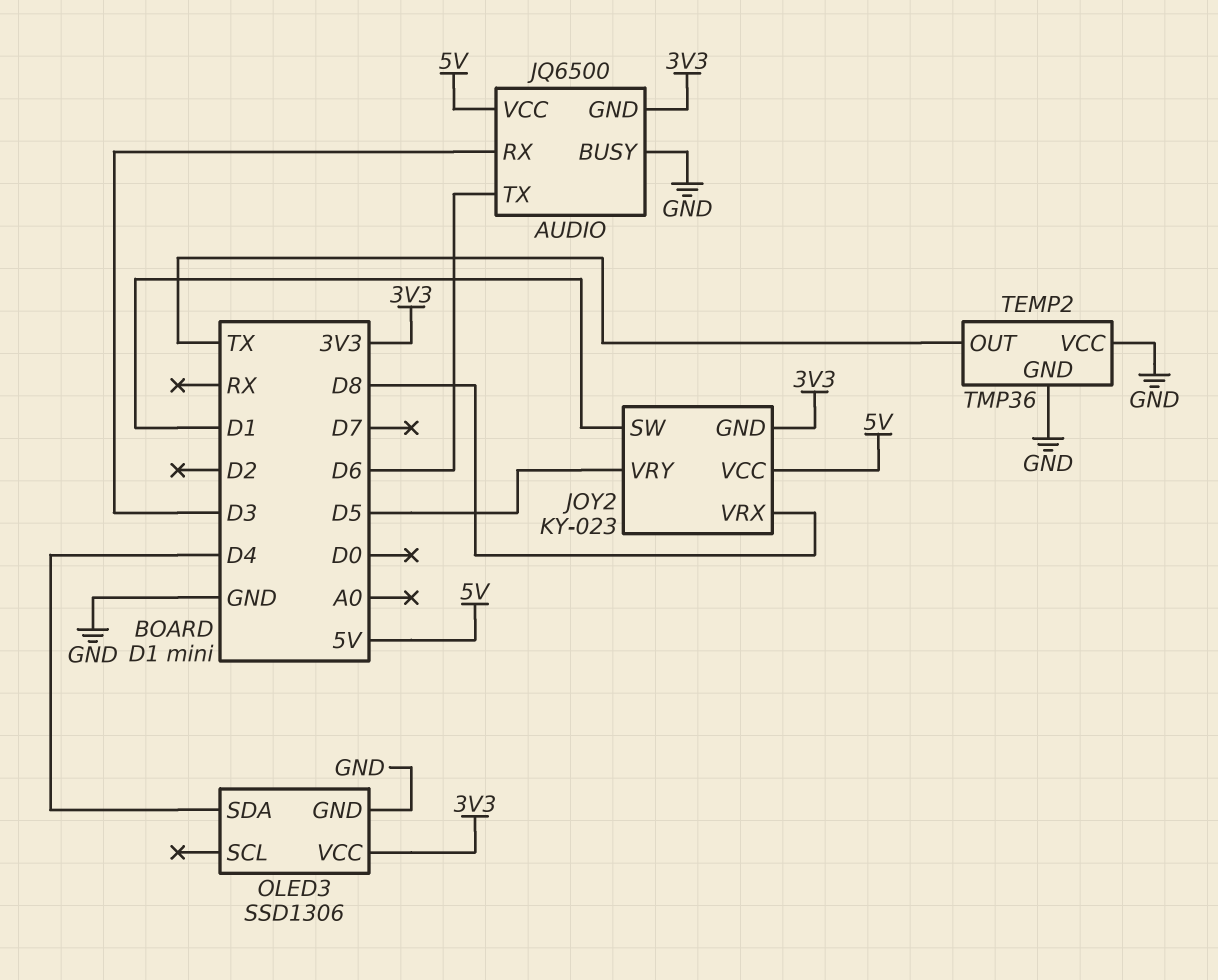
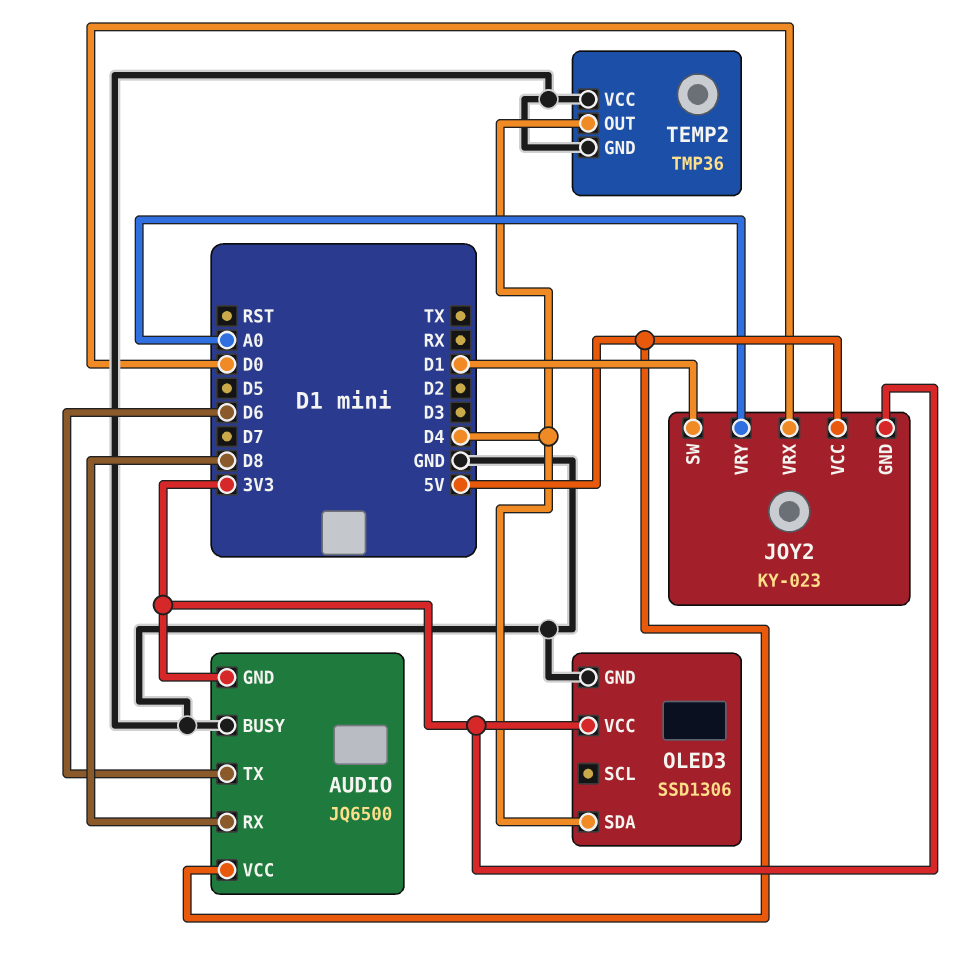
AUDIO pin RX: D3 -> D8
JOY2 pin VRX: D8 -> D0
JOY2 pin VRY: D5 -> A0
TEMP2 pin OUT: TX -> D4

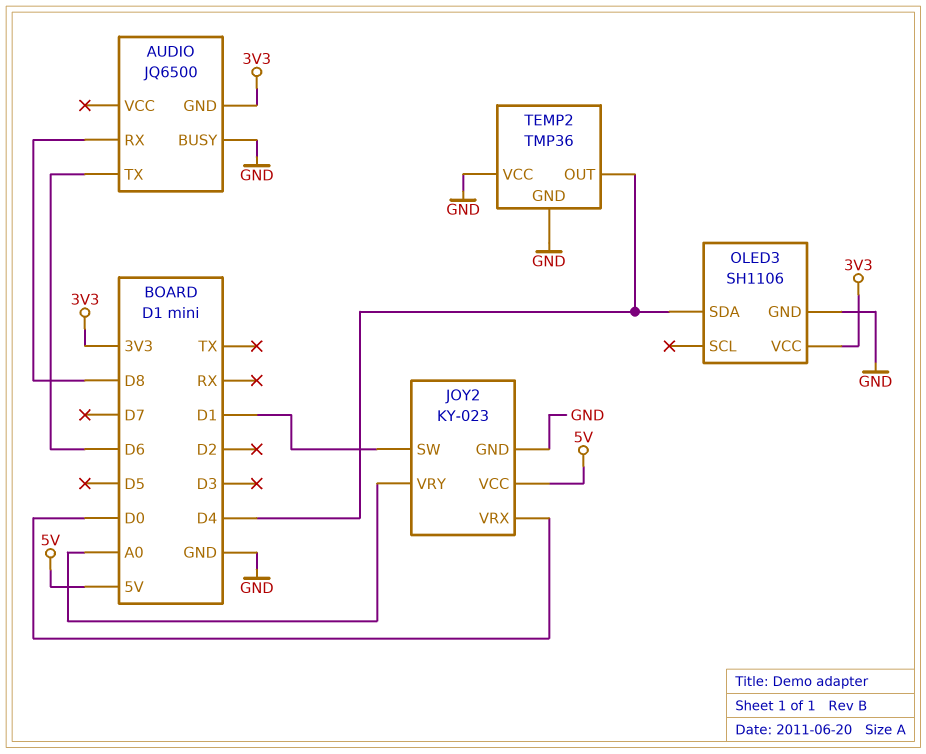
AUDIO pin VCC: 5V -> none
JOY2 pin GND: 3V3 -> GND
OLED3: SSD1306 -> SH1106

